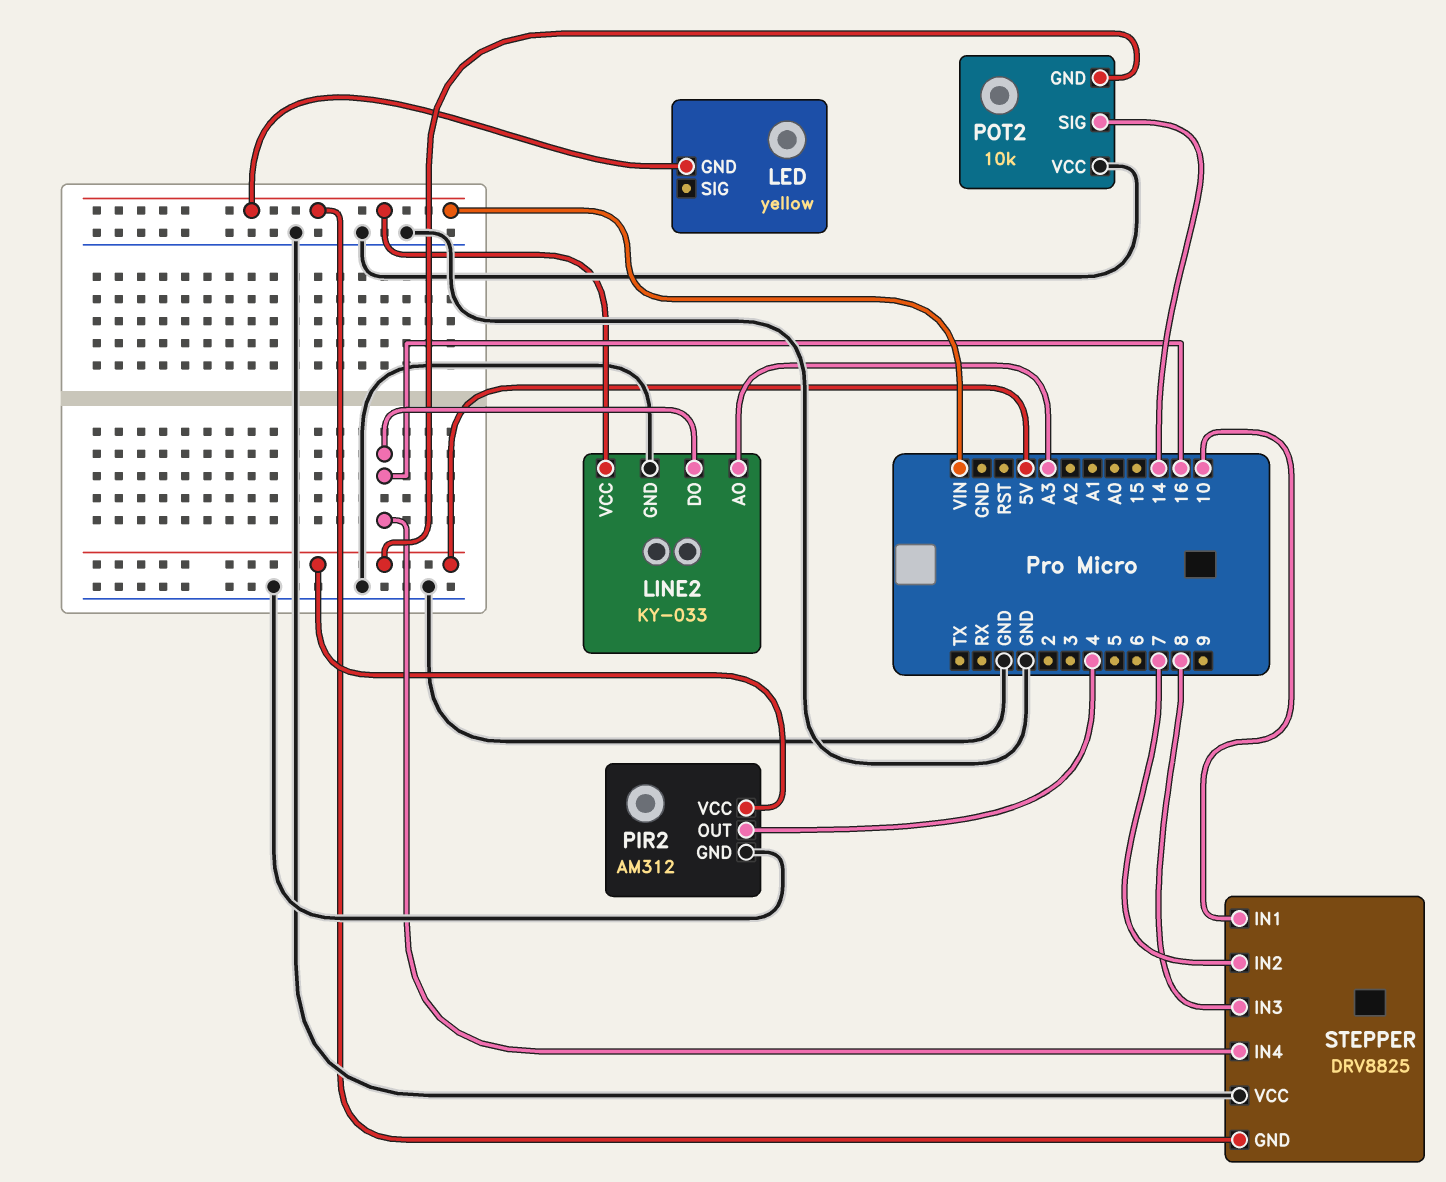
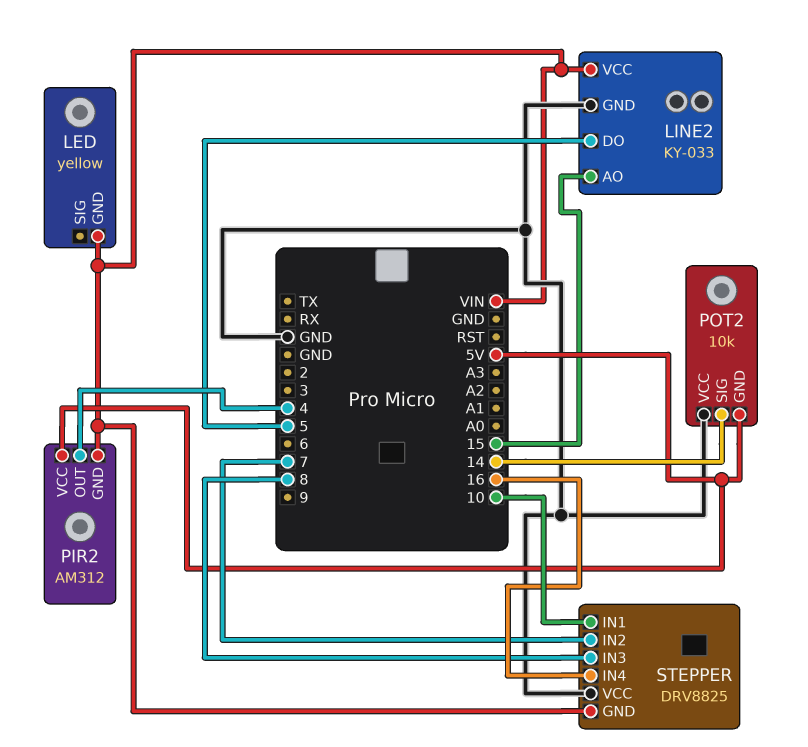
LINE2 pin AO: A3 -> 15
LINE2 pin DO: 16 -> 5
PIR2 pin GND: GND -> VIN

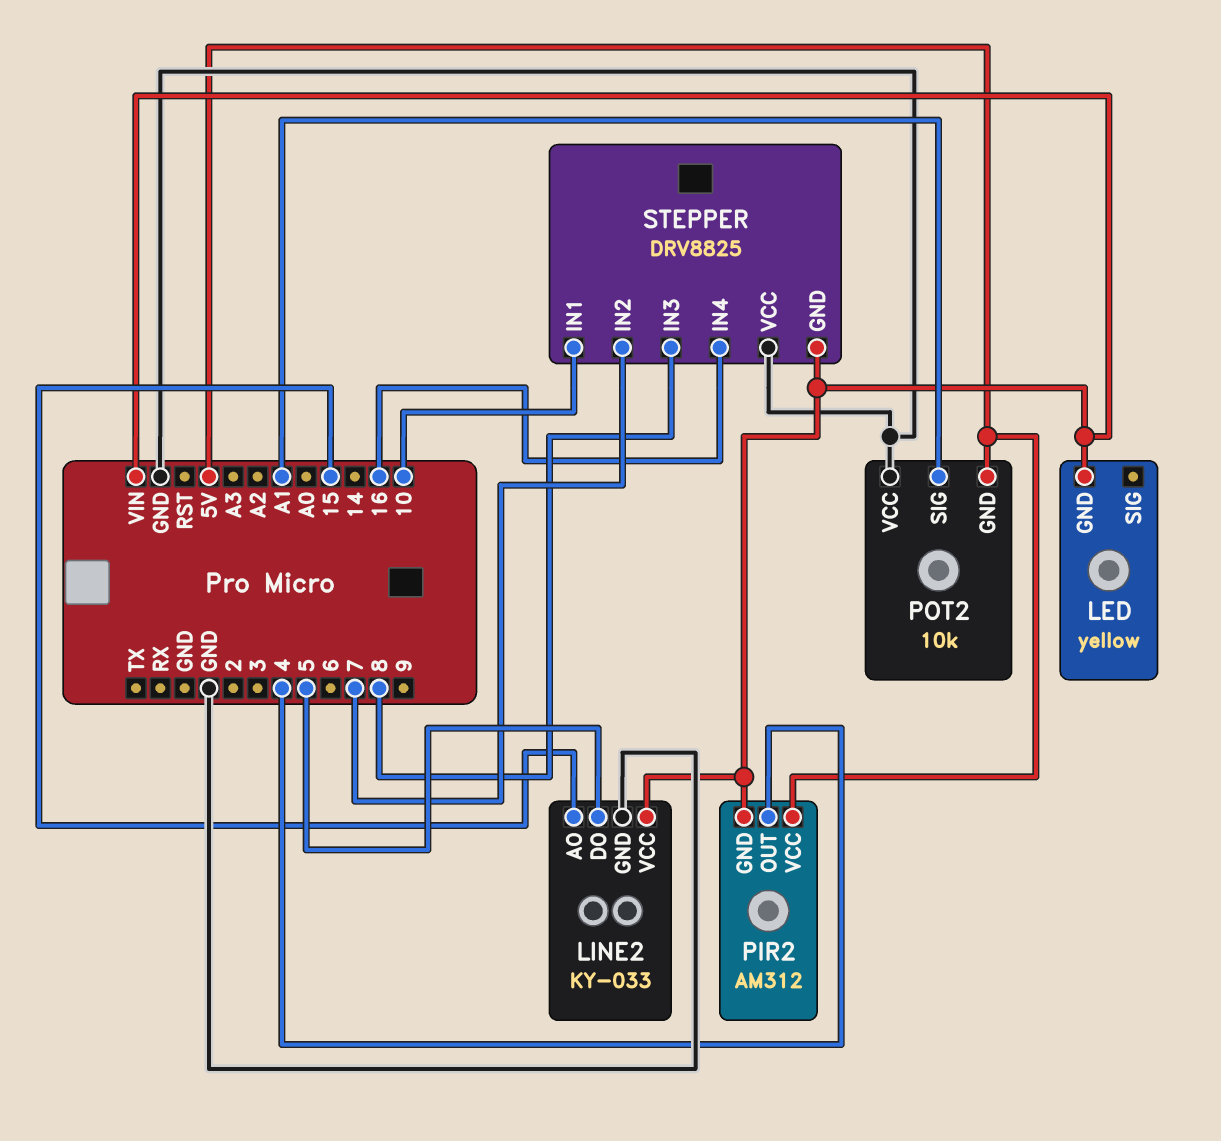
POT2 pin SIG: 14 -> A1

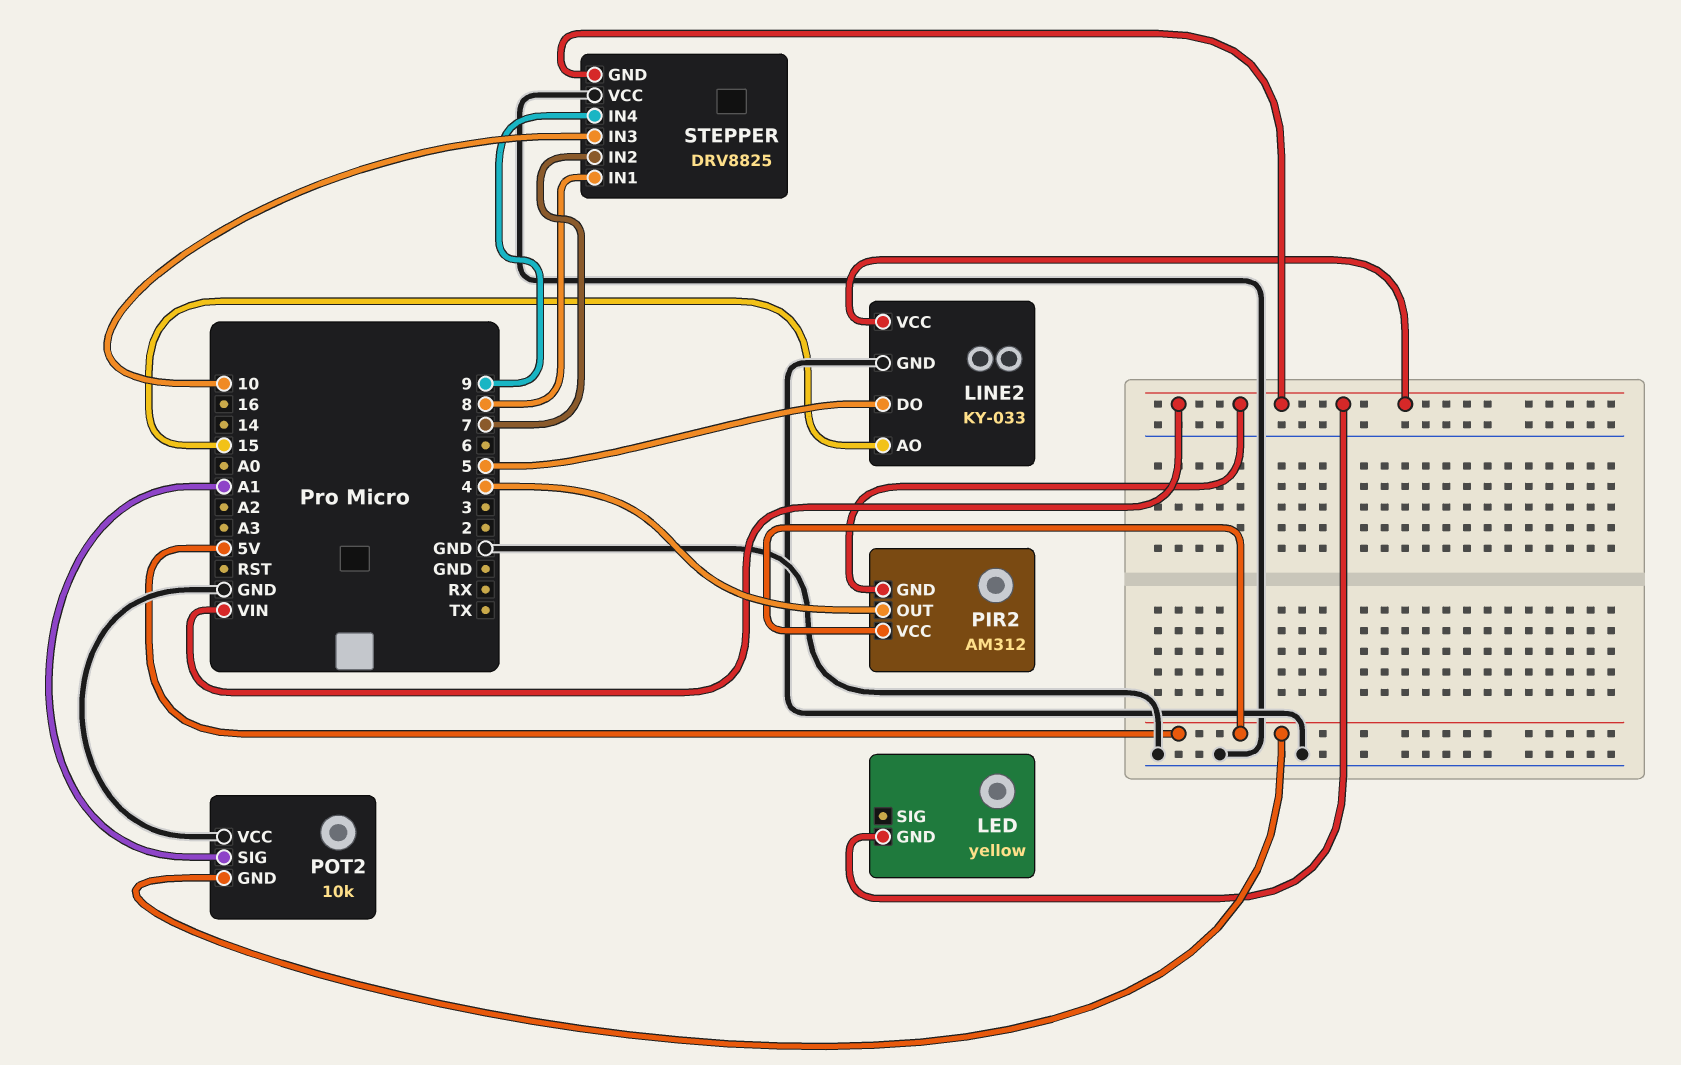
STEPPER pin IN1: 10 -> 8
STEPPER pin IN3: 8 -> 10
STEPPER pin IN4: 16 -> 9

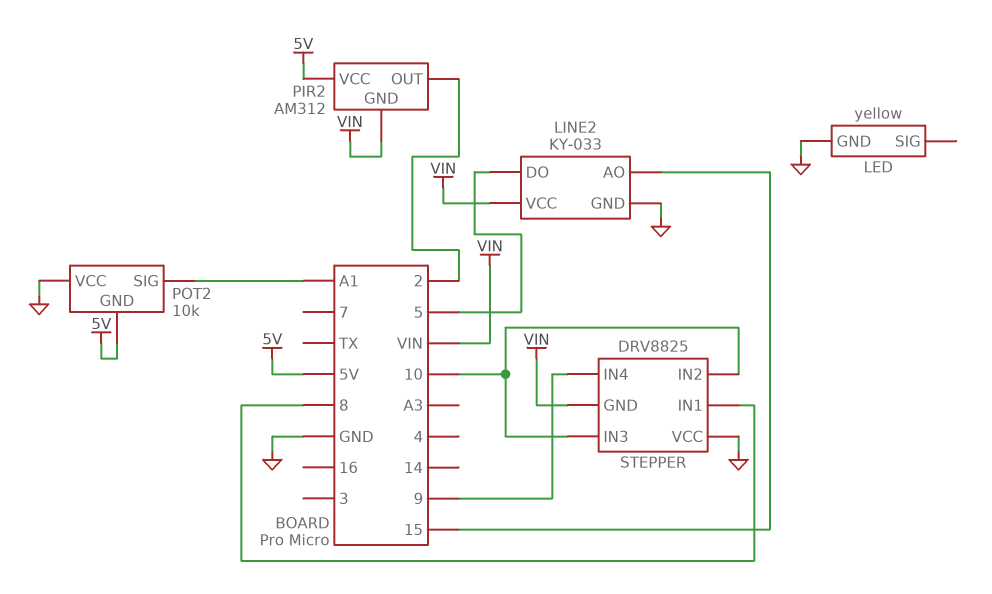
LED pin GND: VIN -> GND
PIR2 pin OUT: 4 -> 2
STEPPER pin IN2: 7 -> 10

